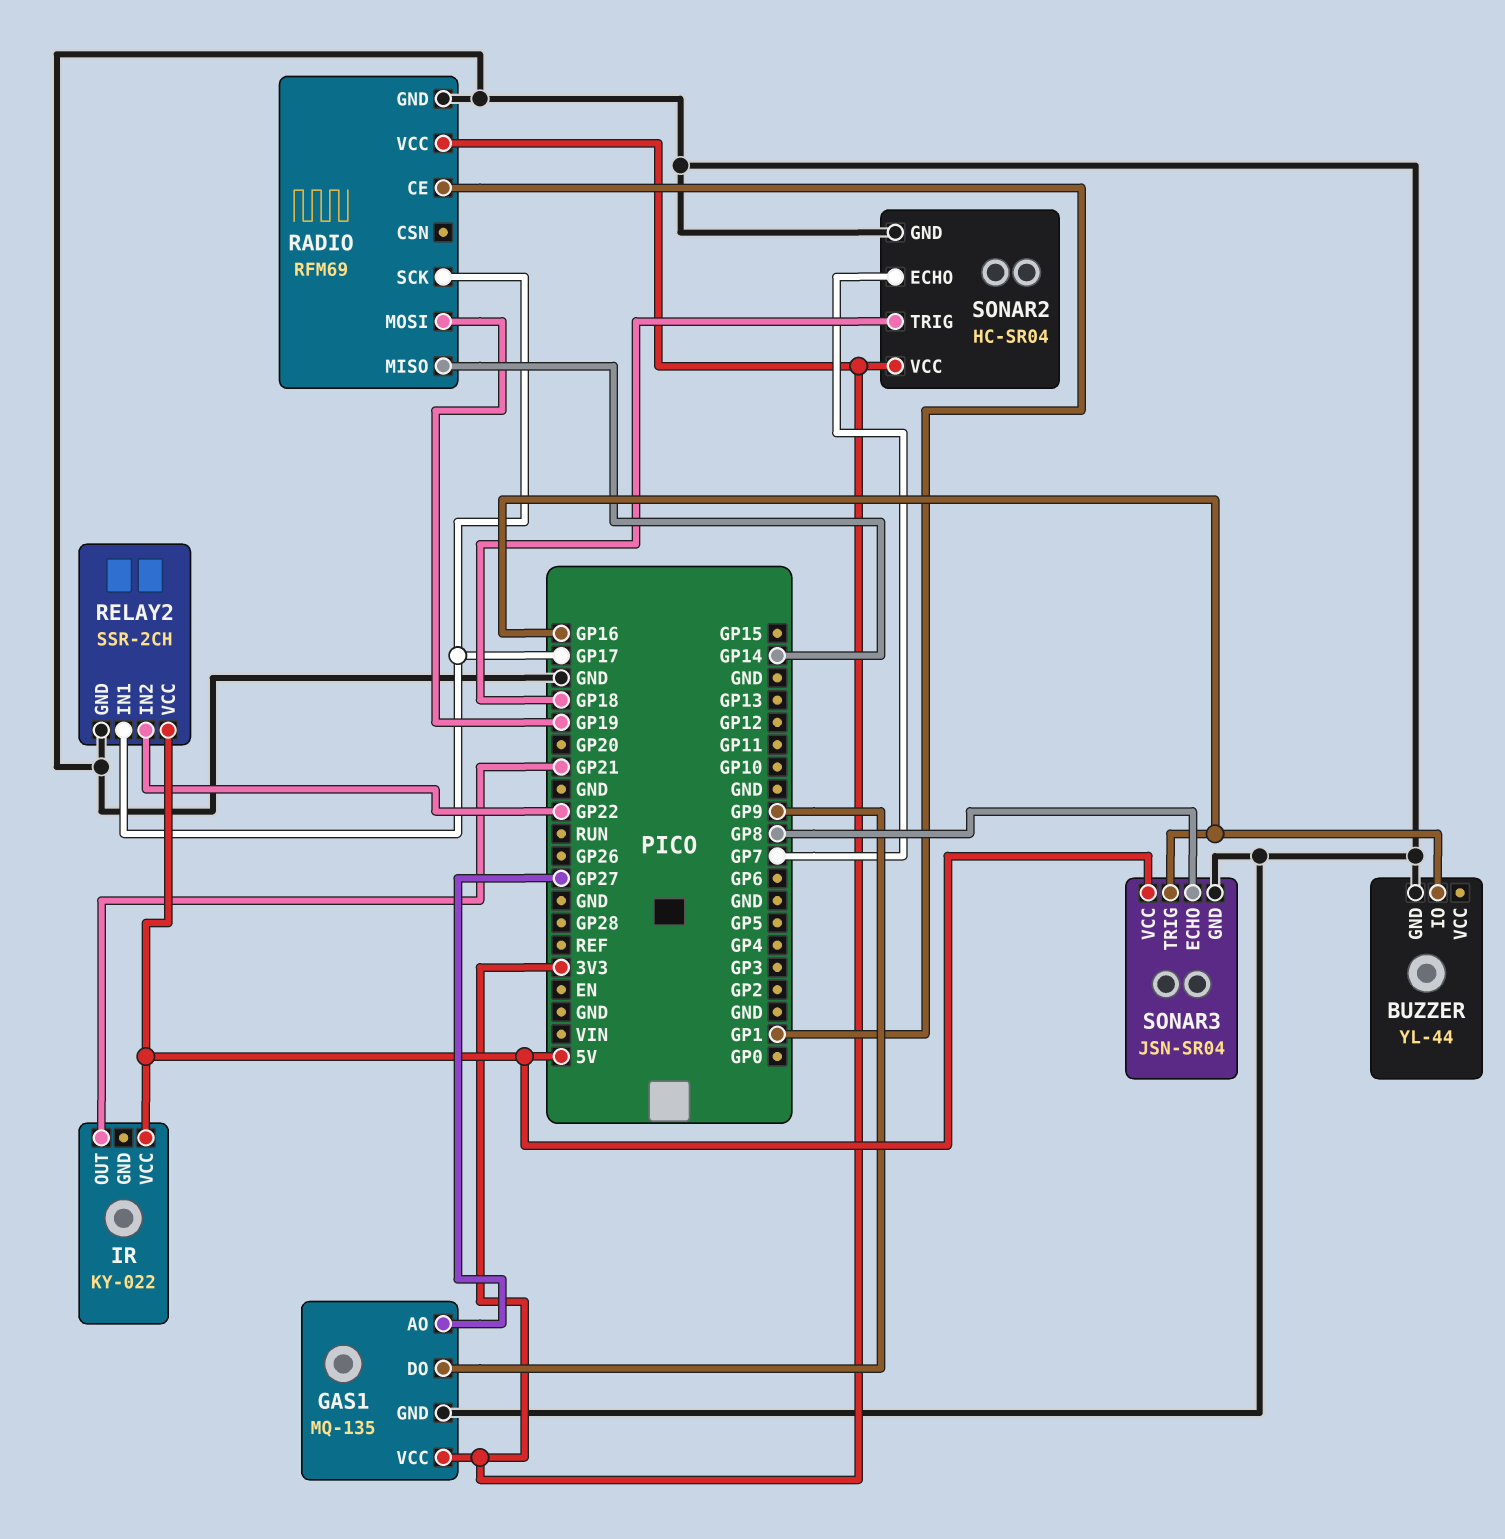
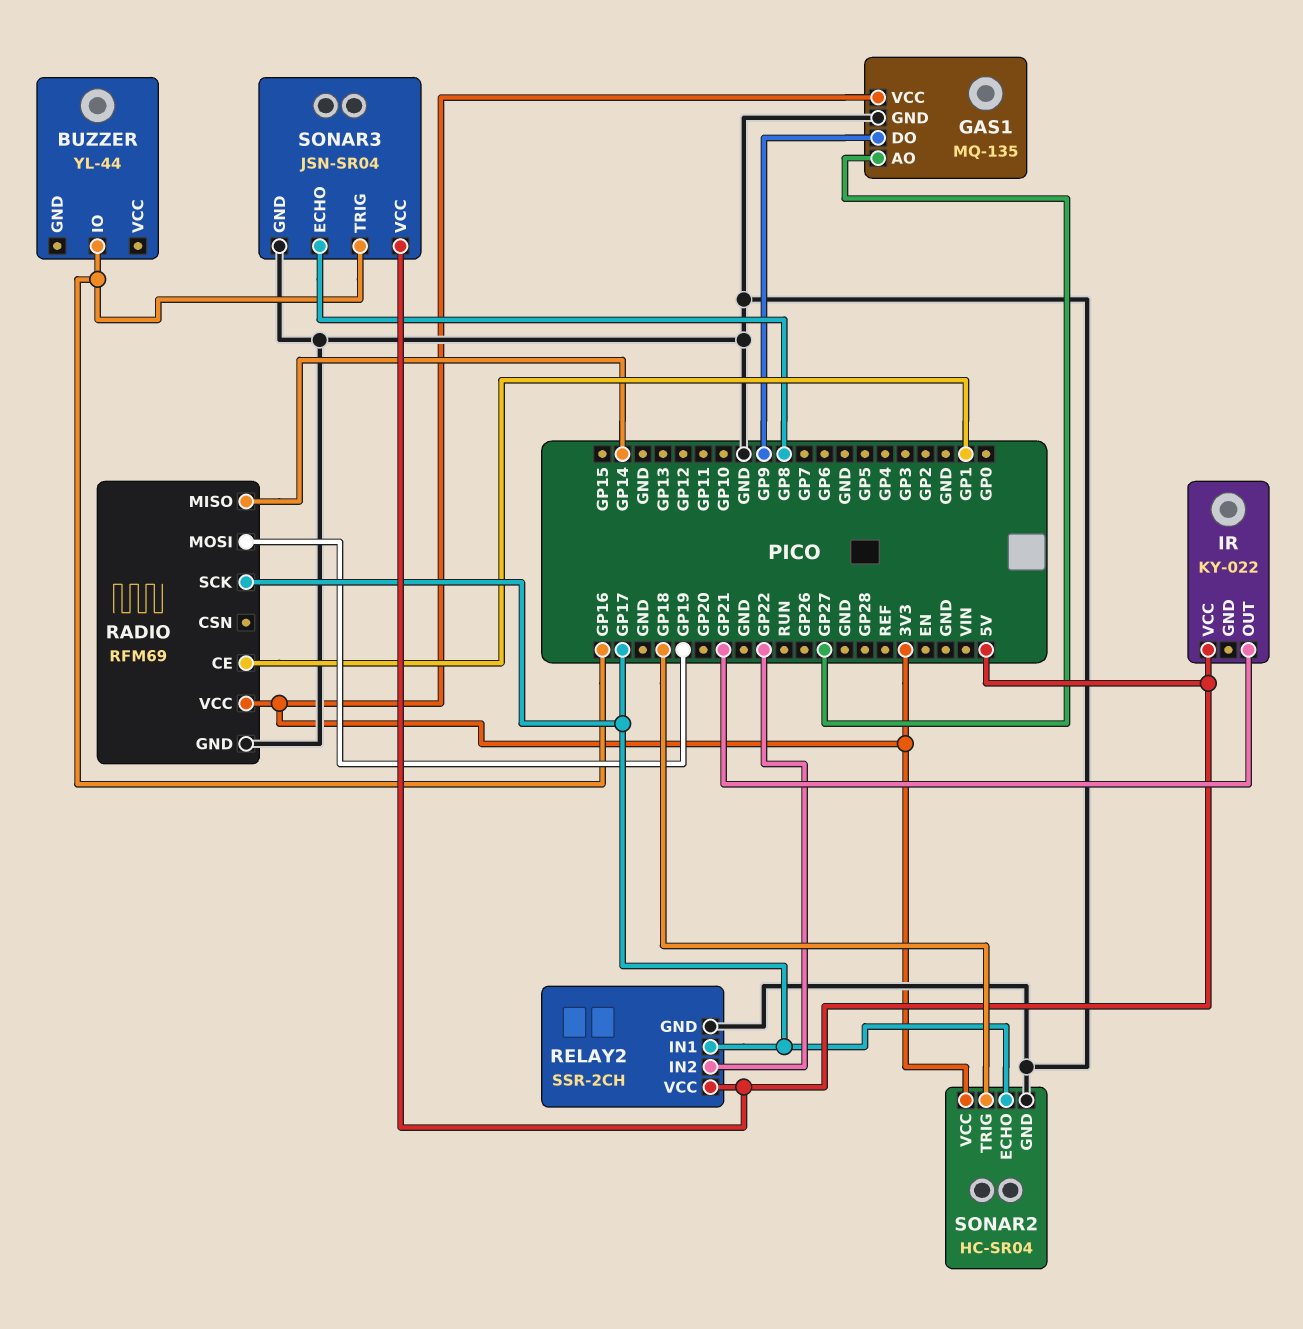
BUZZER pin GND: GND -> none
SONAR2 pin ECHO: GP7 -> GP17

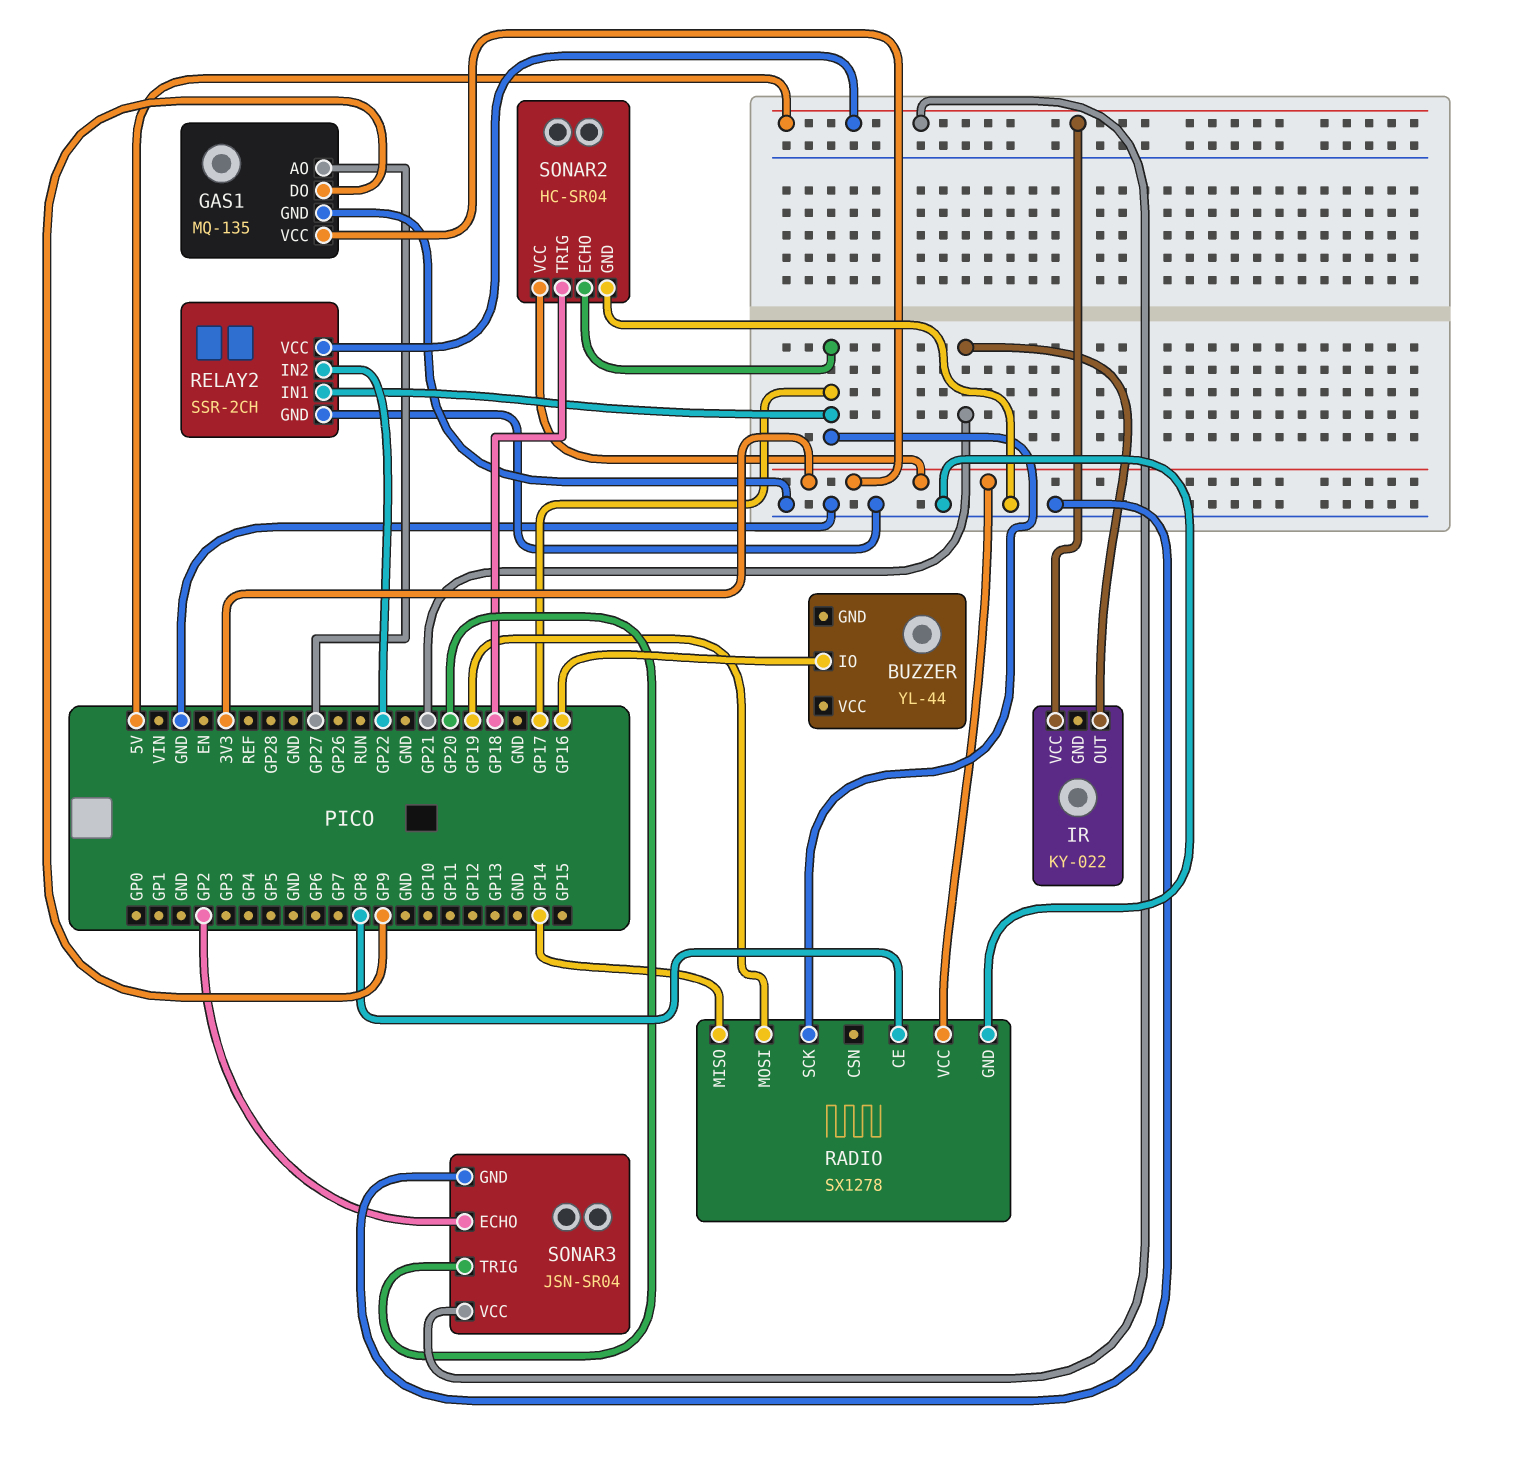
RADIO: RFM69 -> SX1278
RADIO pin CE: GP1 -> GP8
SONAR3 pin ECHO: GP8 -> GP2
SONAR3 pin TRIG: GP16 -> GP20

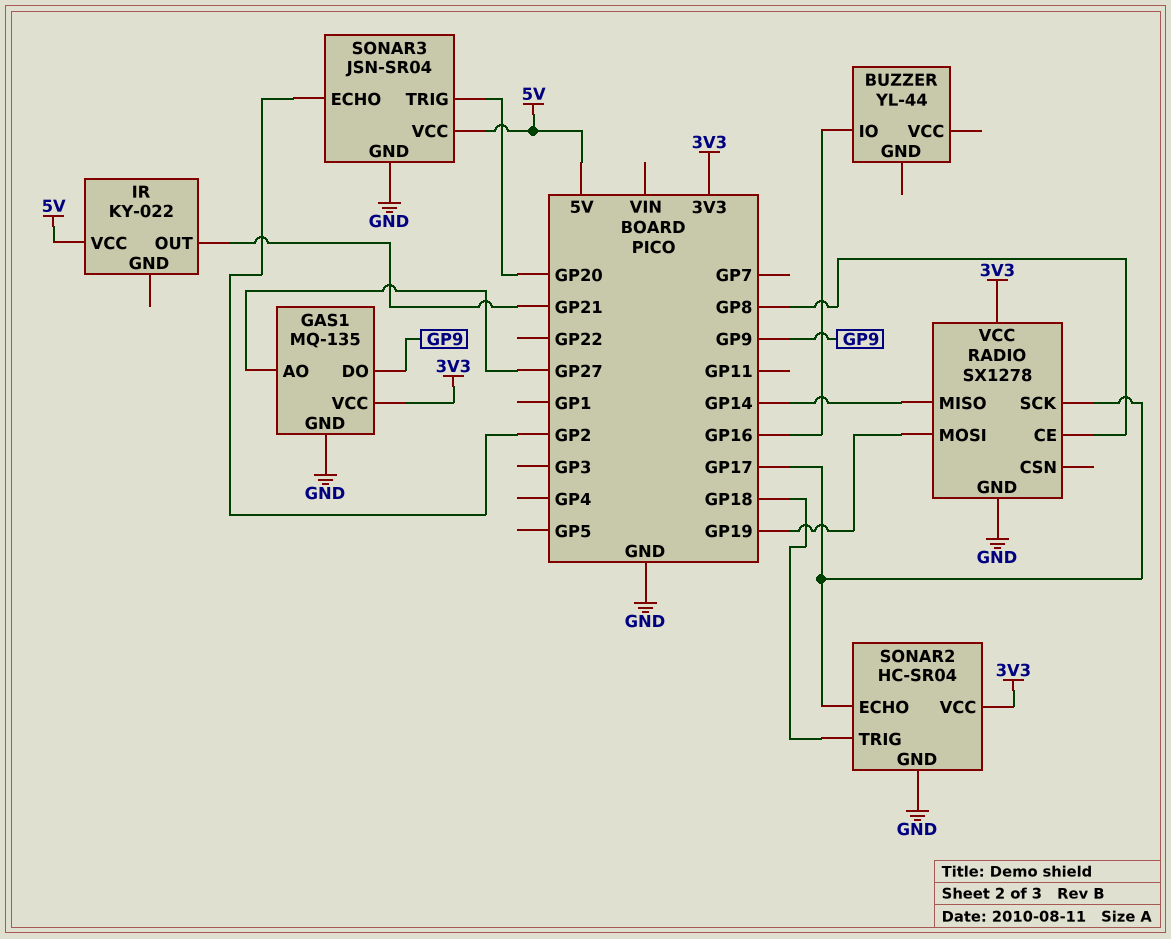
RELAY2: SSR-2CH -> none
RELAY2 pin GND: GND -> none
RELAY2 pin IN1: GP17 -> none
RELAY2 pin IN2: GP22 -> none
RELAY2 pin VCC: 5V -> none

